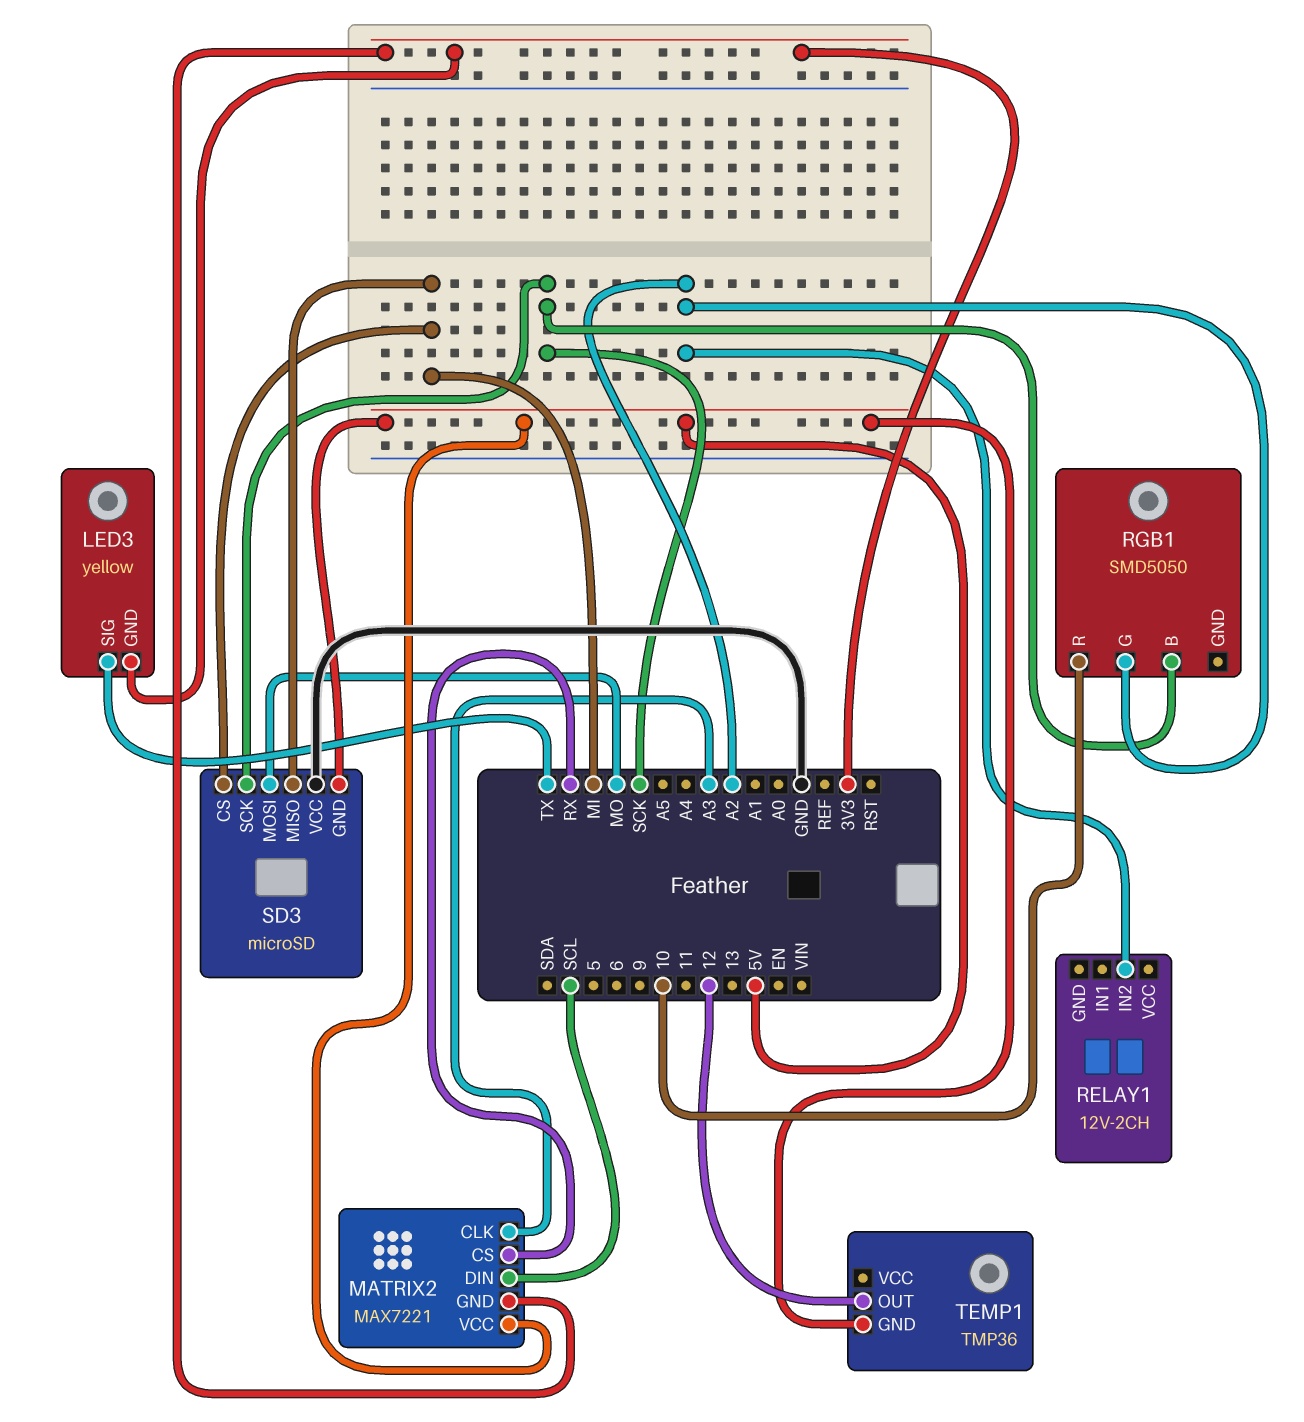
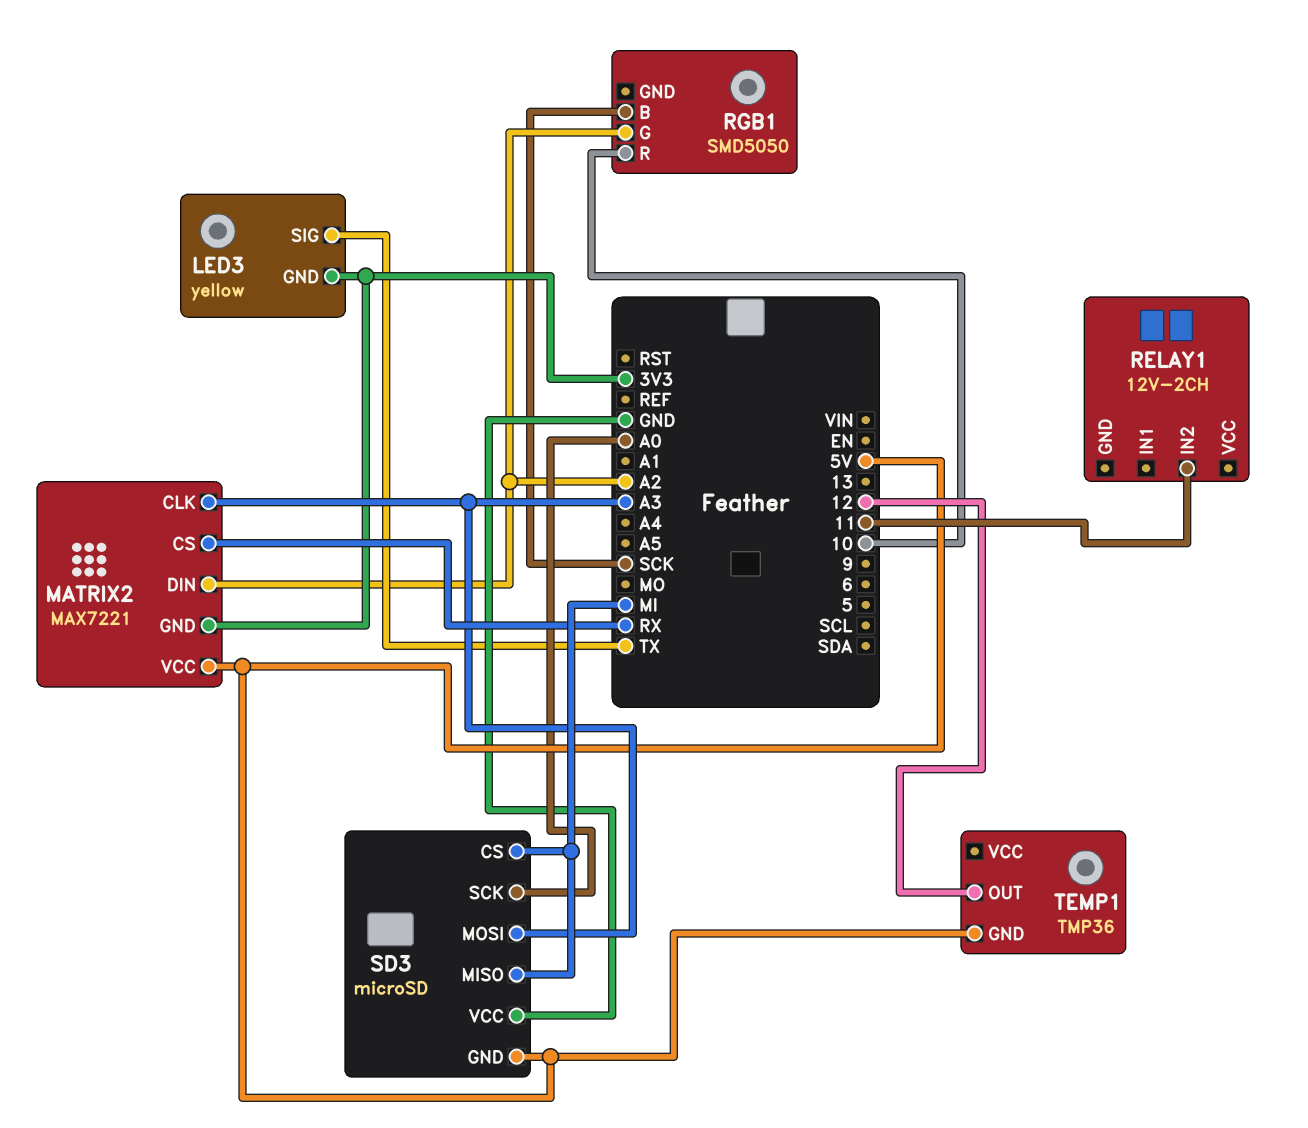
MATRIX2 pin DIN: SCL -> A2
RELAY1 pin IN2: A2 -> 11
SD3 pin MOSI: MO -> A3
SD3 pin SCK: SCK -> A0

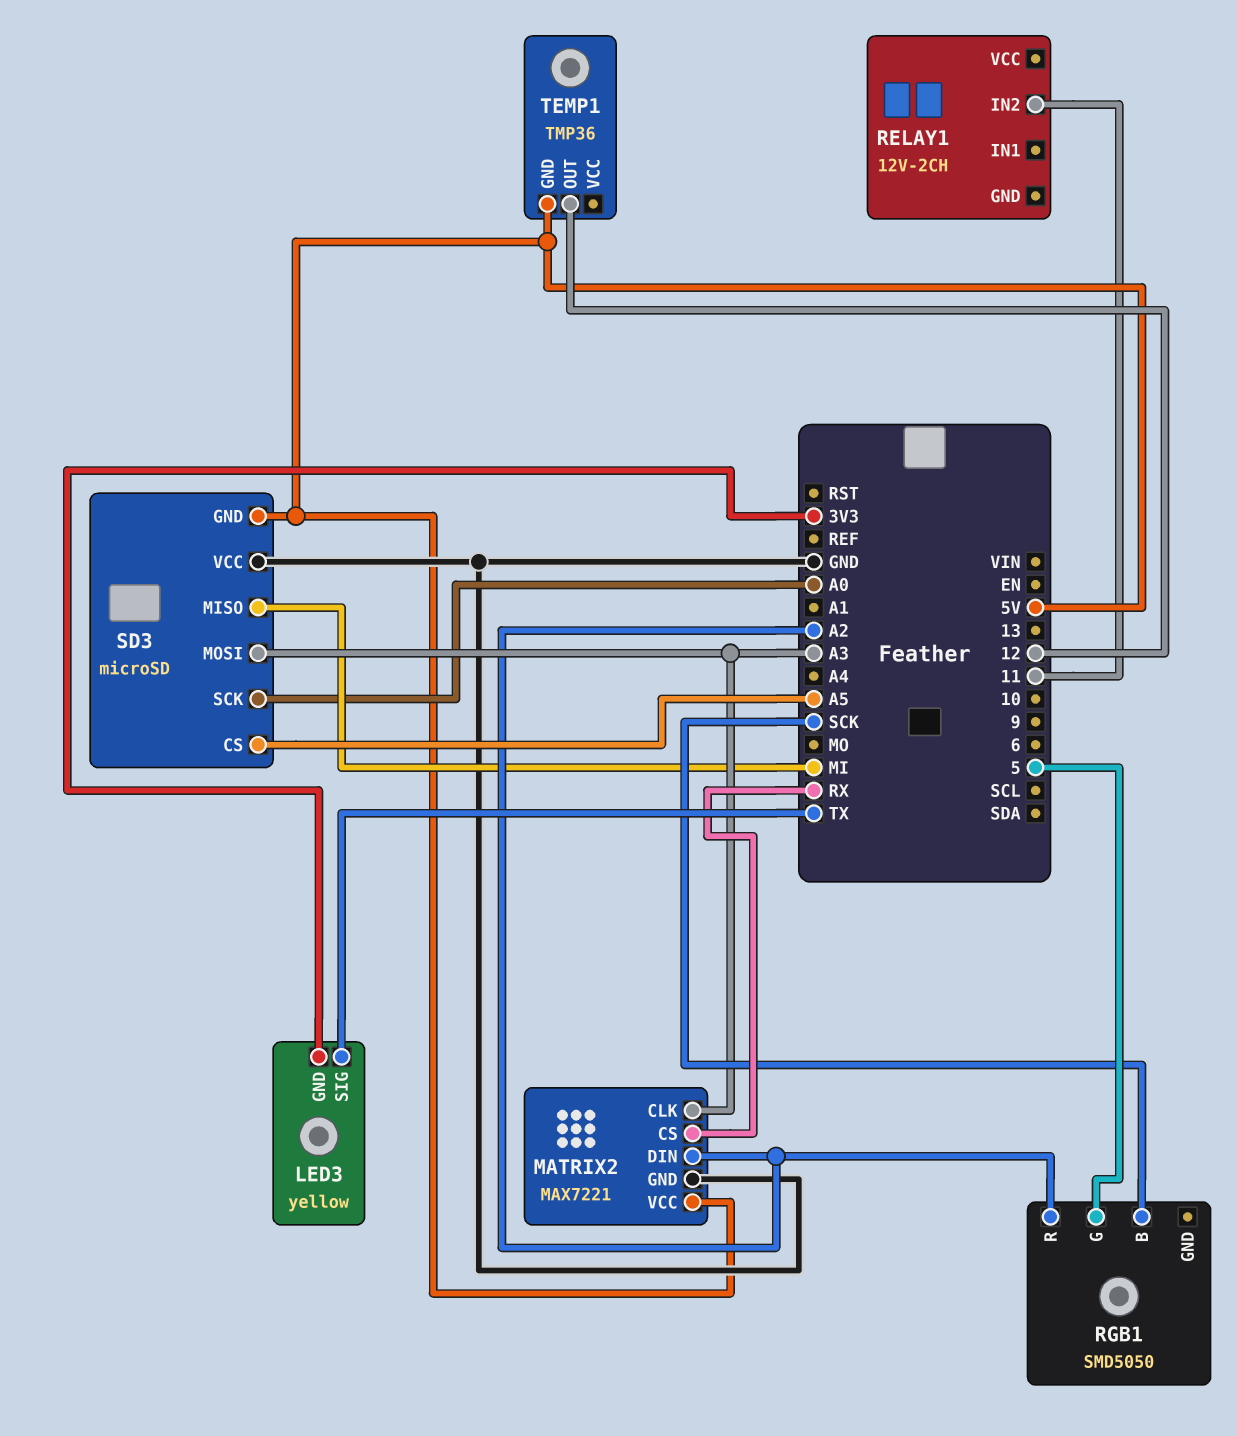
MATRIX2 pin GND: 3V3 -> GND
RGB1 pin G: A2 -> 5
RGB1 pin R: 10 -> A2
SD3 pin CS: MI -> A5

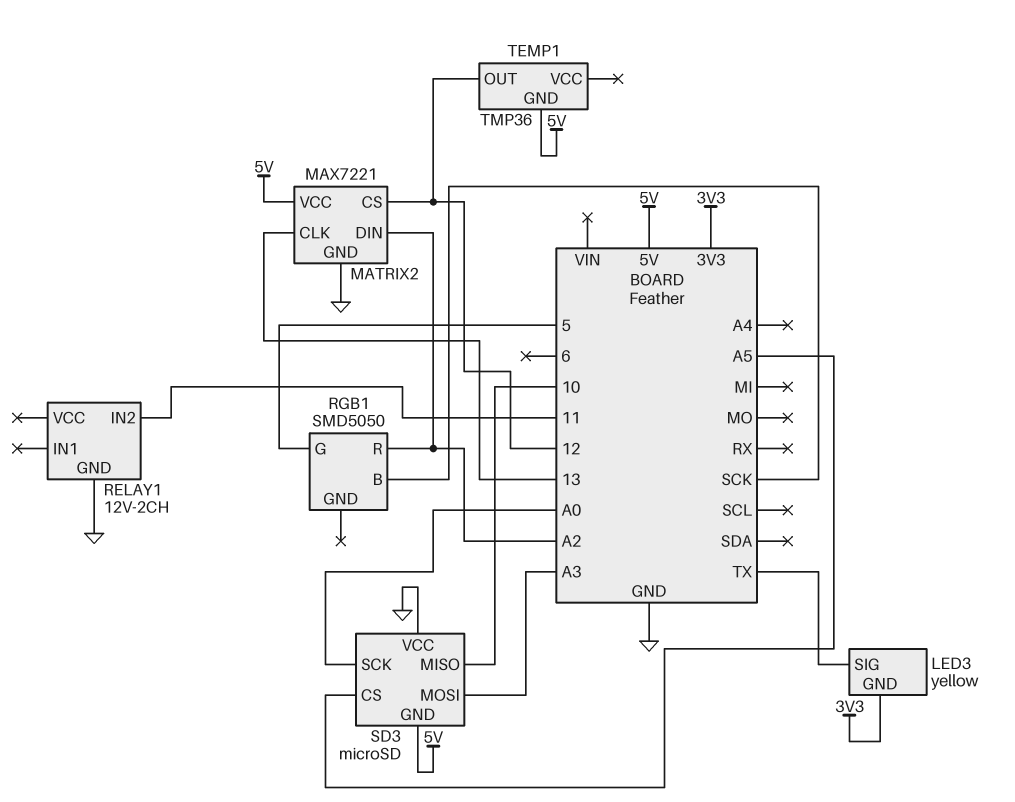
MATRIX2 pin CLK: A3 -> 13
MATRIX2 pin CS: RX -> 12
RELAY1 pin GND: none -> GND
SD3 pin MISO: MI -> 10

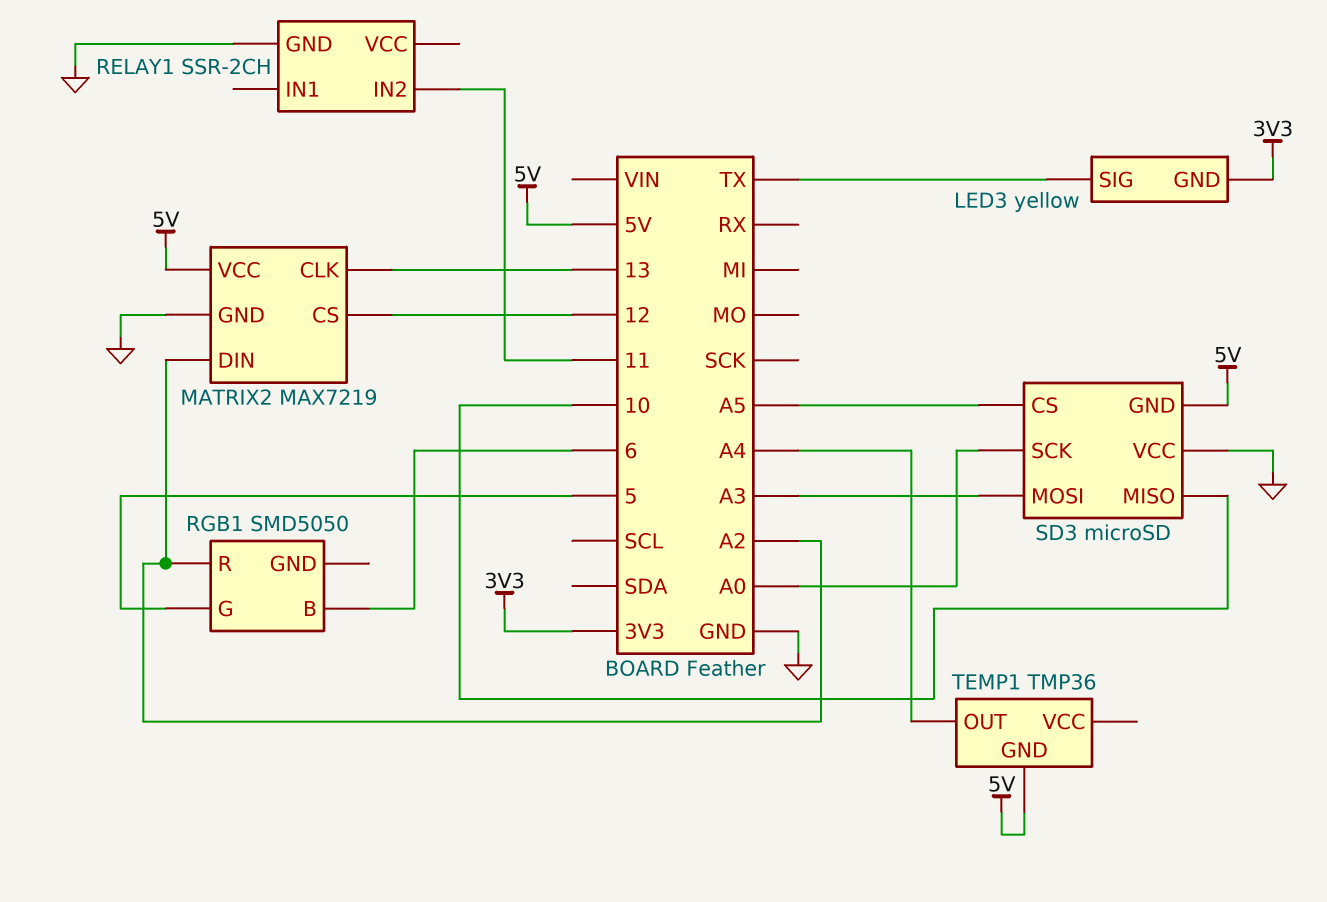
MATRIX2: MAX7221 -> MAX7219
RELAY1: 12V-2CH -> SSR-2CH
RGB1 pin B: SCK -> 6
TEMP1 pin OUT: 12 -> A4

